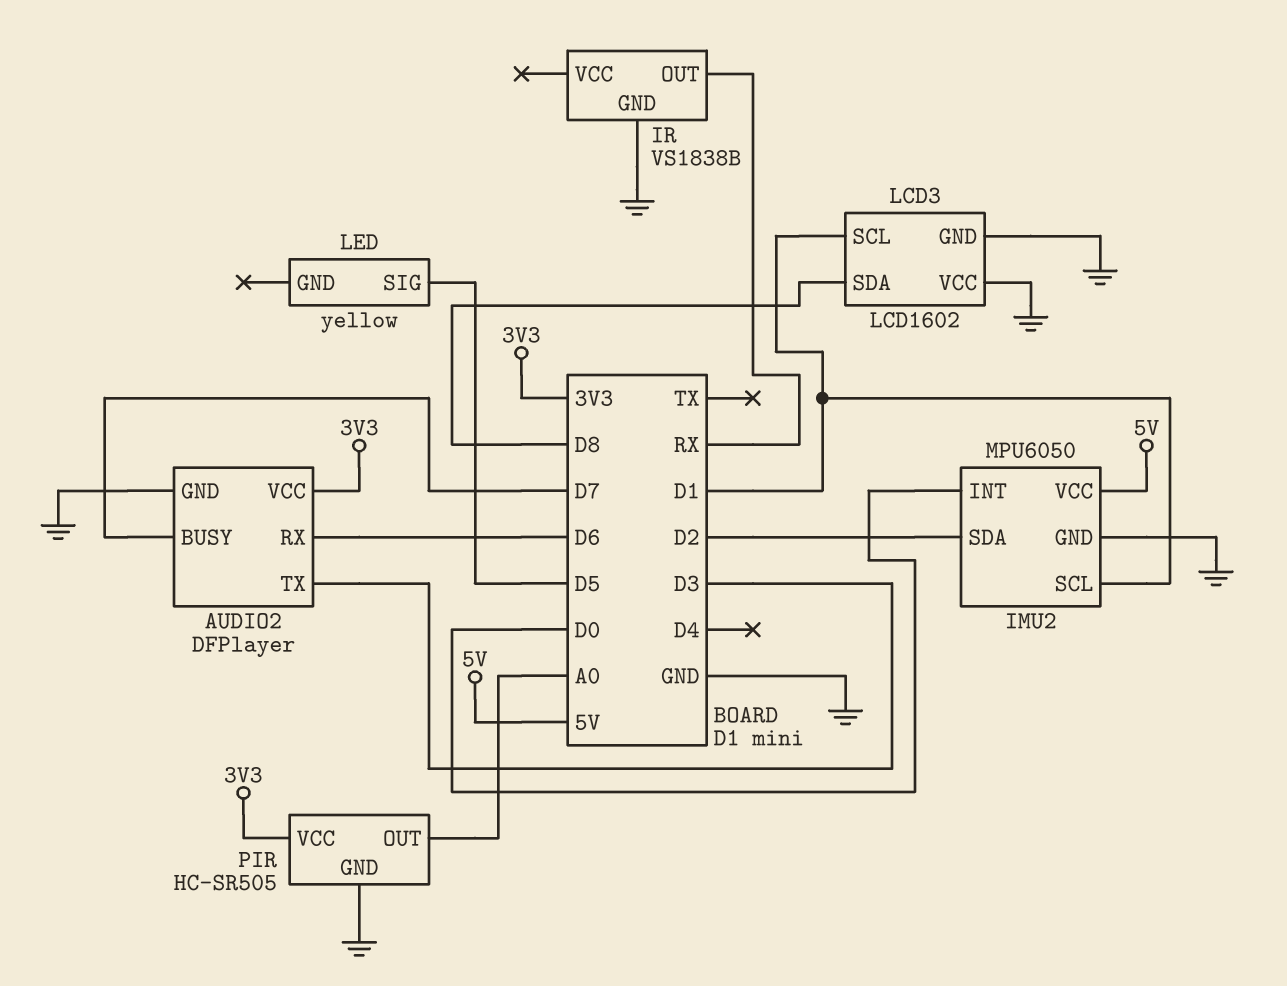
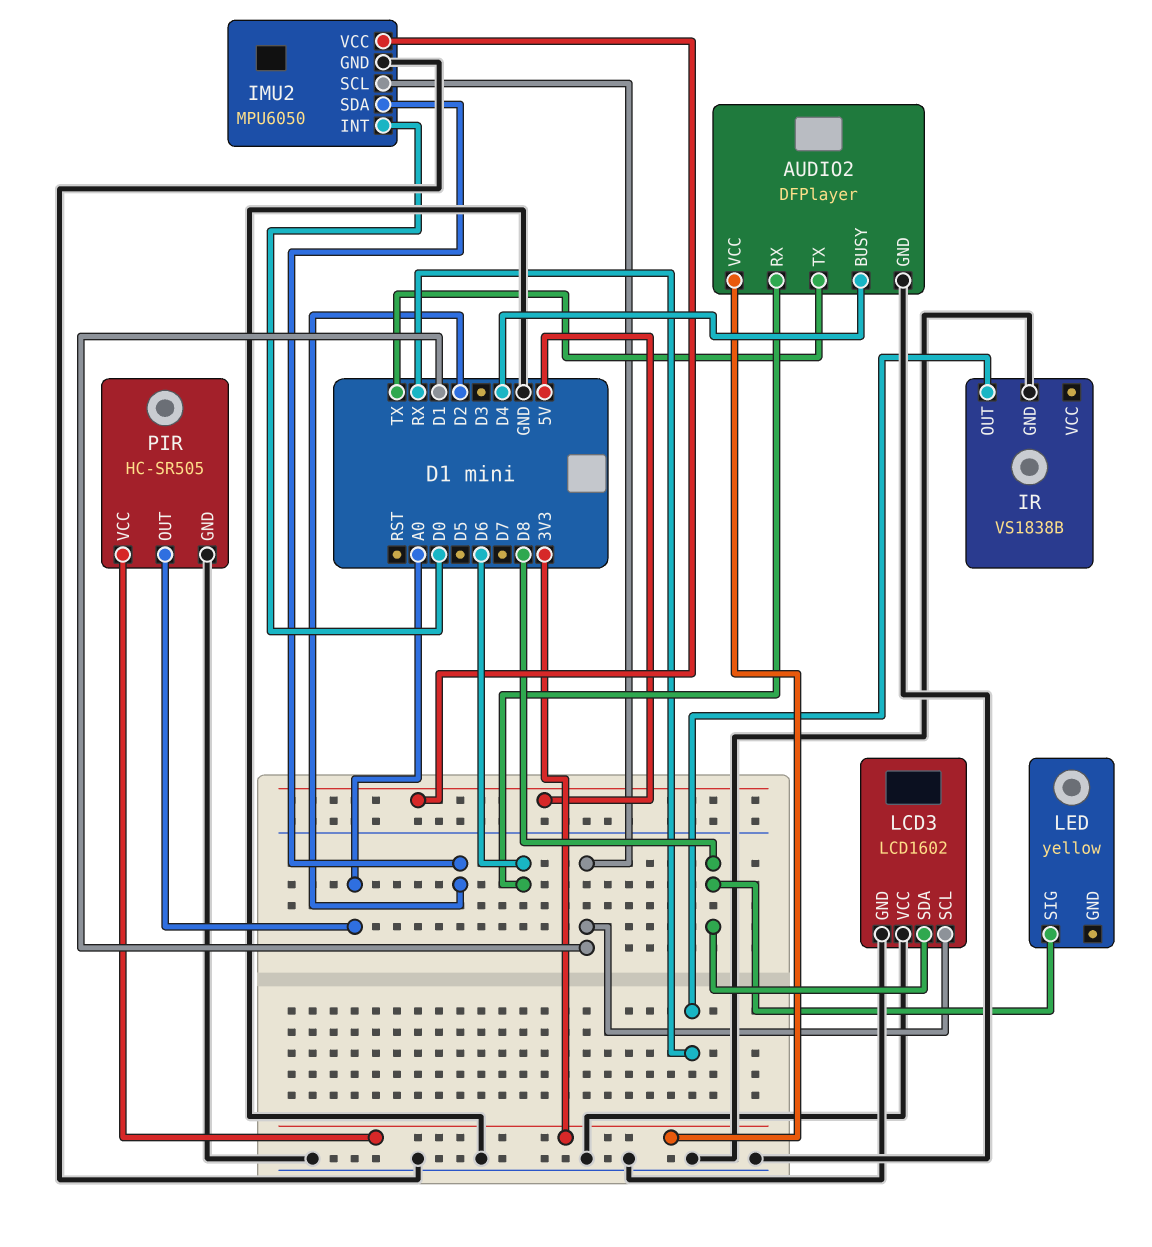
AUDIO2 pin BUSY: D7 -> D4
AUDIO2 pin TX: D3 -> TX
LED pin SIG: D5 -> D8

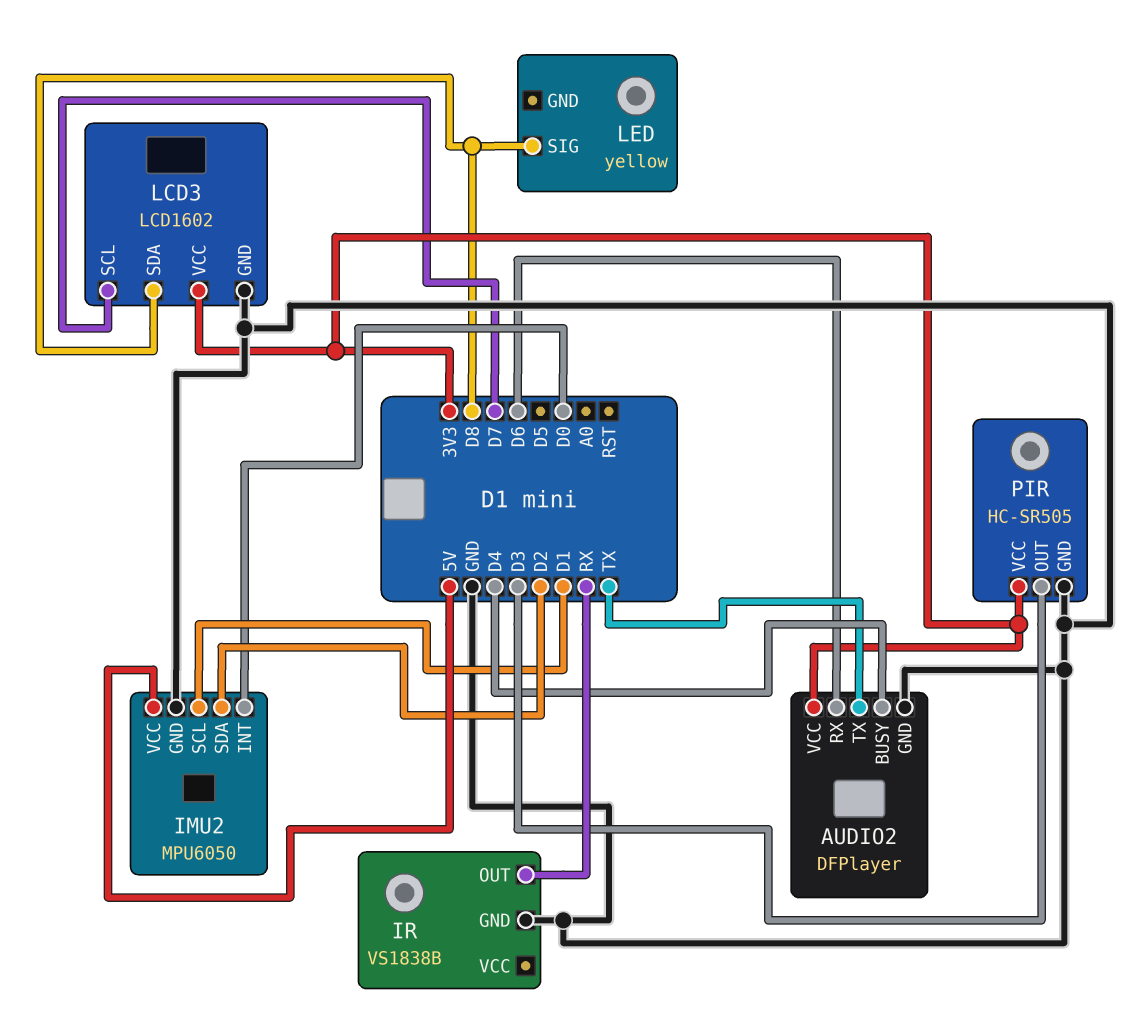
LCD3 pin SCL: D1 -> D7
LCD3 pin VCC: GND -> 3V3
PIR pin OUT: A0 -> D3

